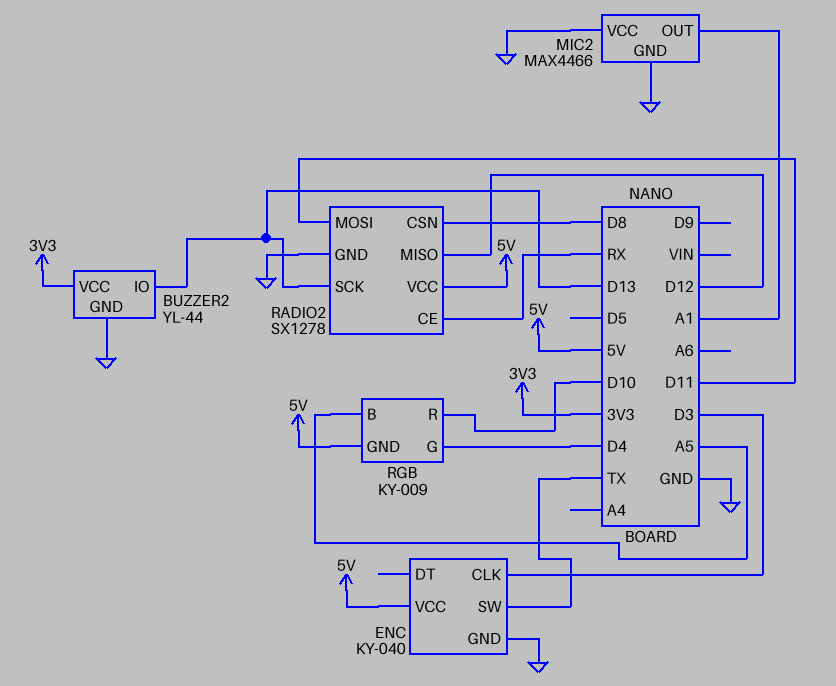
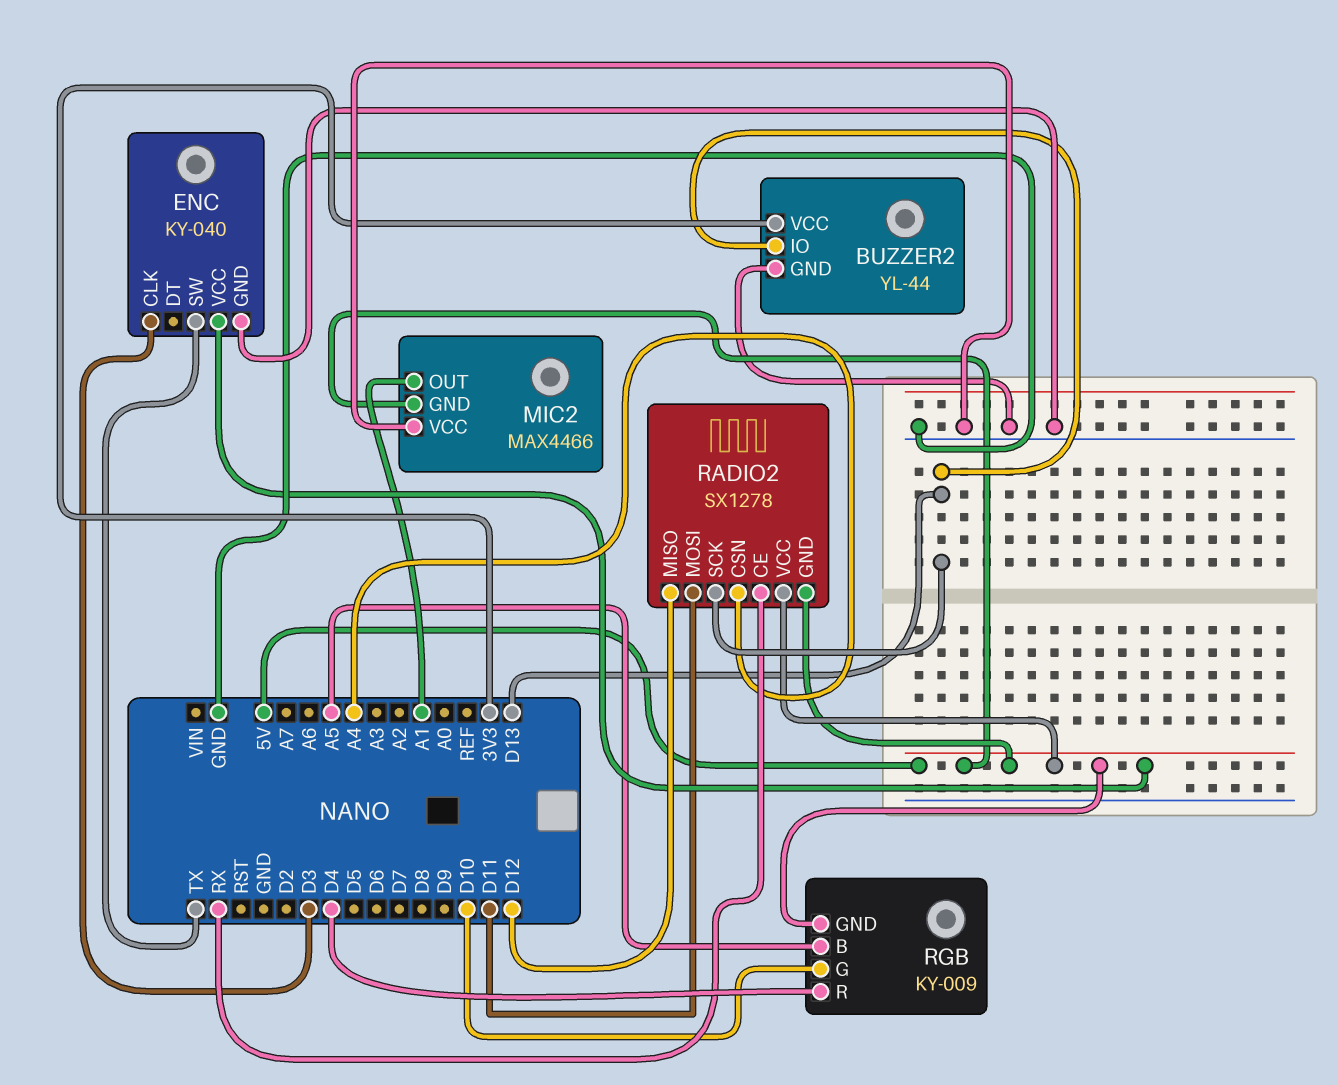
MIC2 pin GND: GND -> 5V
RADIO2 pin CSN: D8 -> A4
RADIO2 pin GND: GND -> 5V
RGB pin G: D4 -> D10
RGB pin R: D10 -> D4

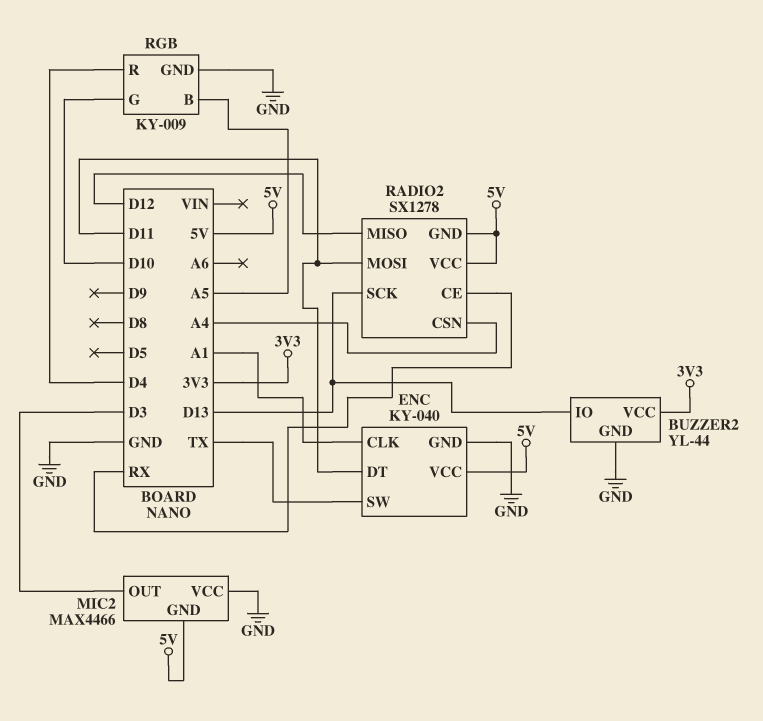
ENC pin CLK: D3 -> A1
ENC pin DT: none -> D11
MIC2 pin OUT: A1 -> D3
RGB pin GND: 5V -> GND

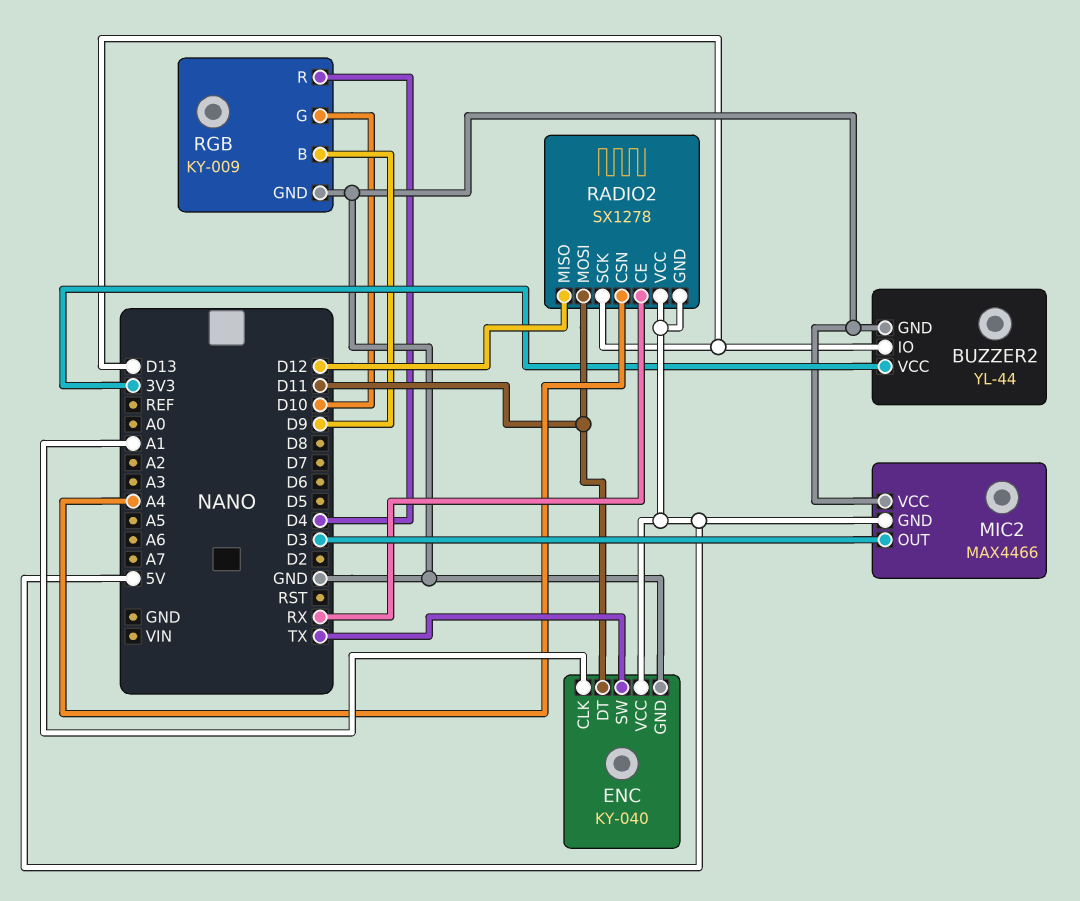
RGB pin B: A5 -> D9

